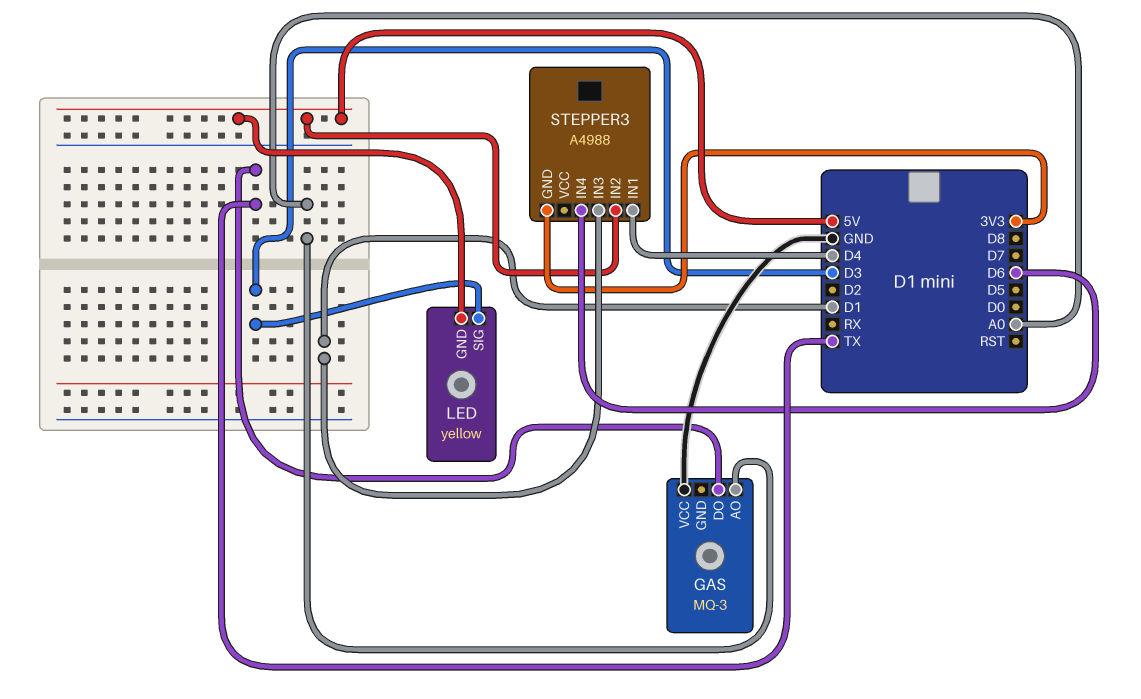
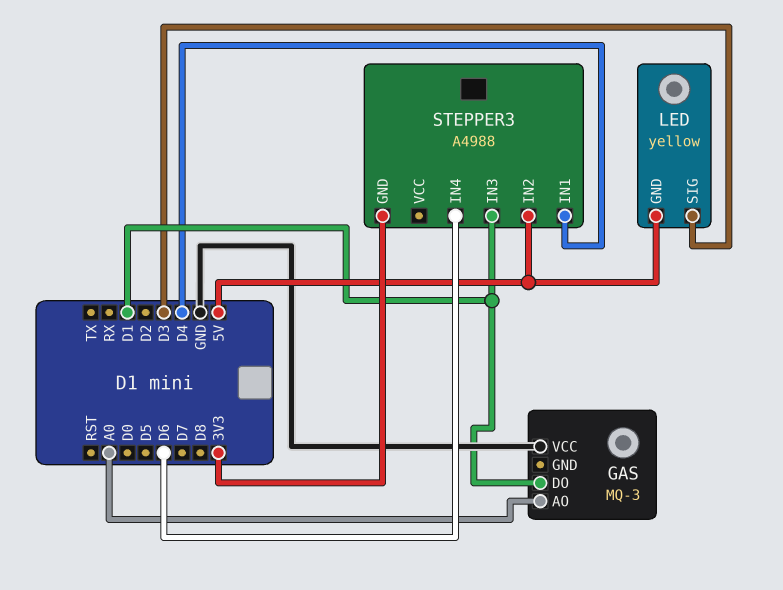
GAS pin DO: TX -> D1

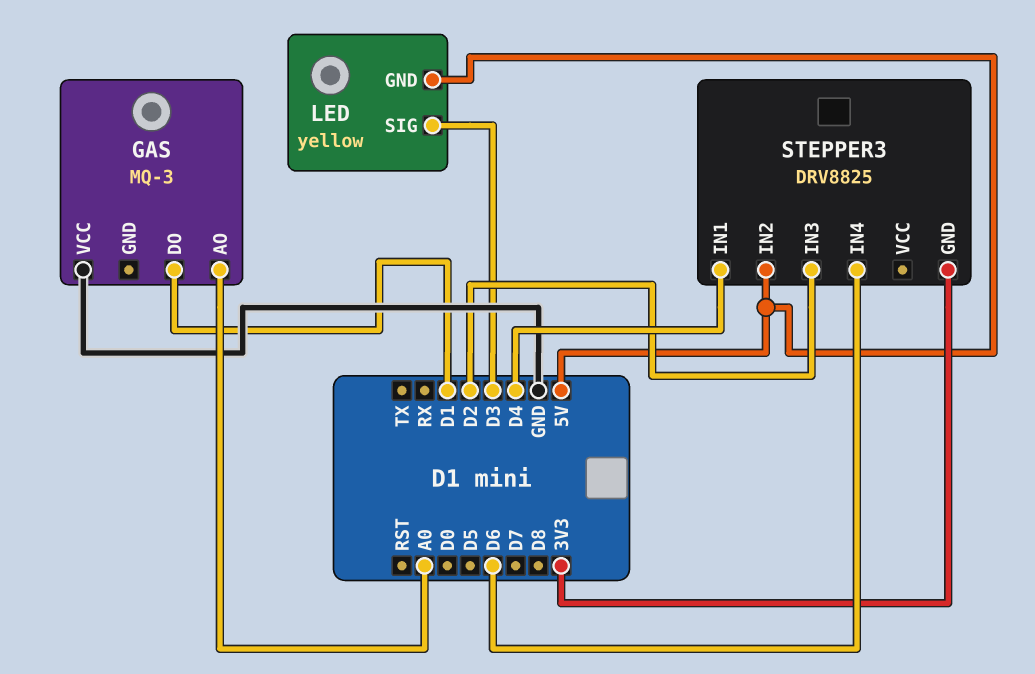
STEPPER3: A4988 -> DRV8825
STEPPER3 pin IN3: D1 -> D2

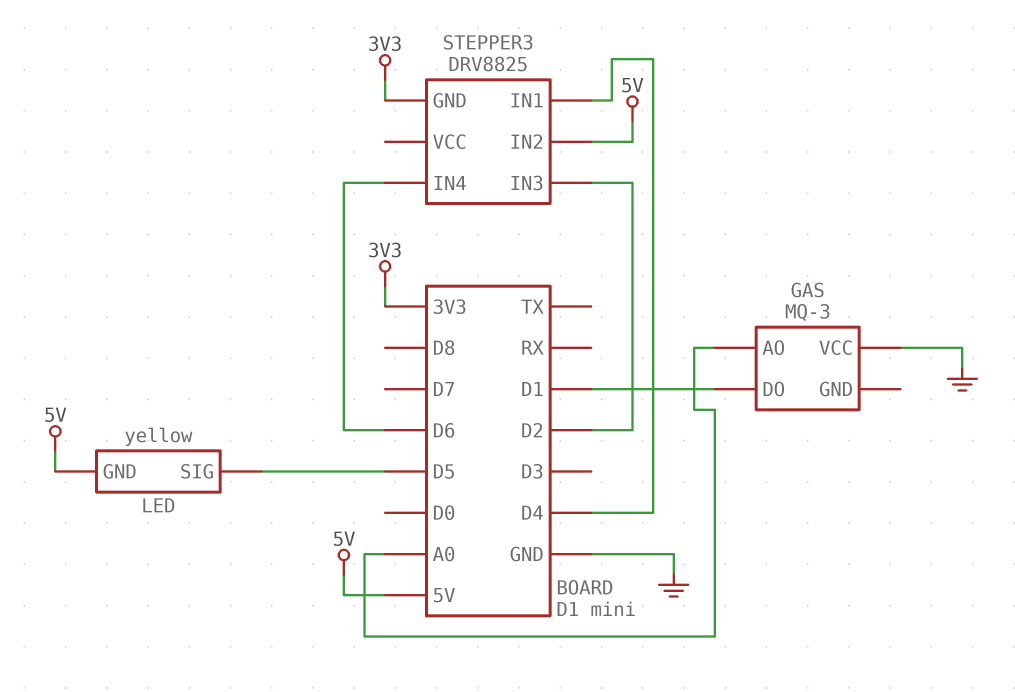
LED pin SIG: D3 -> D5

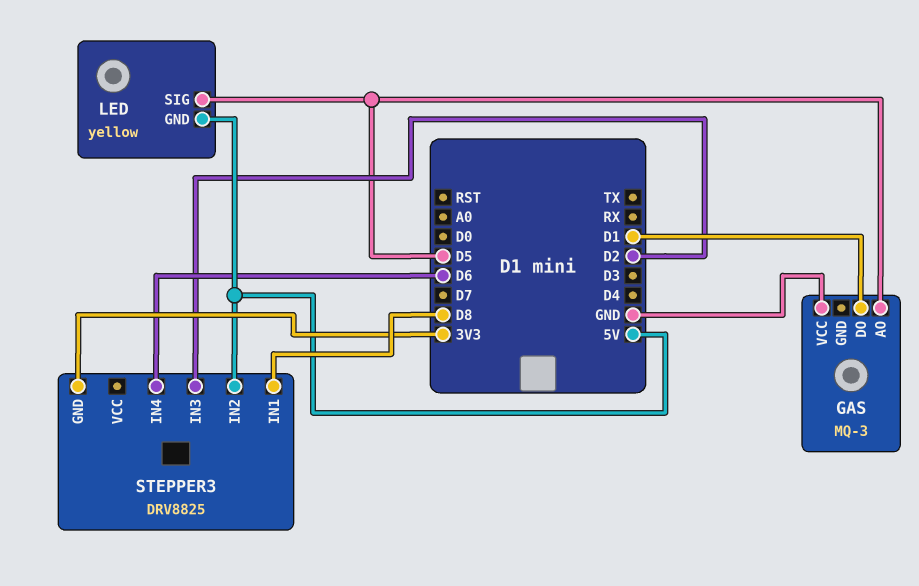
GAS pin AO: A0 -> D5
STEPPER3 pin IN1: D4 -> D8

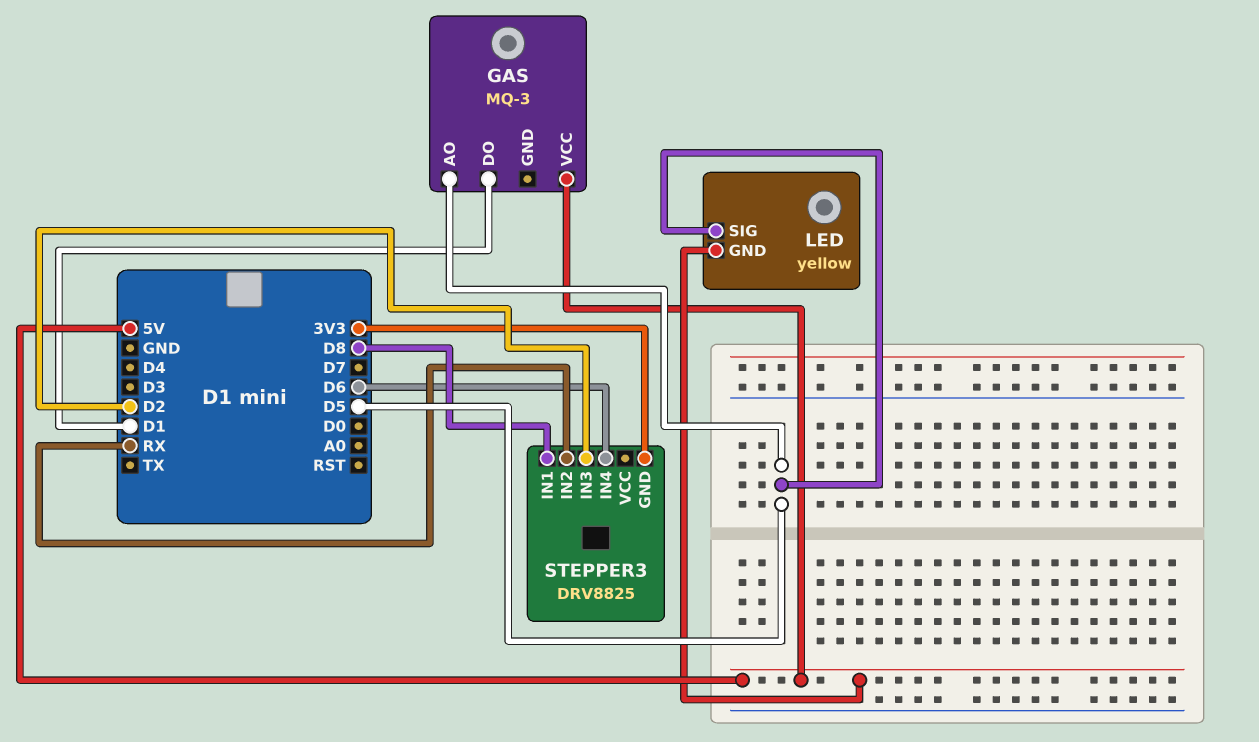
GAS pin VCC: GND -> 5V
STEPPER3 pin IN2: 5V -> RX

